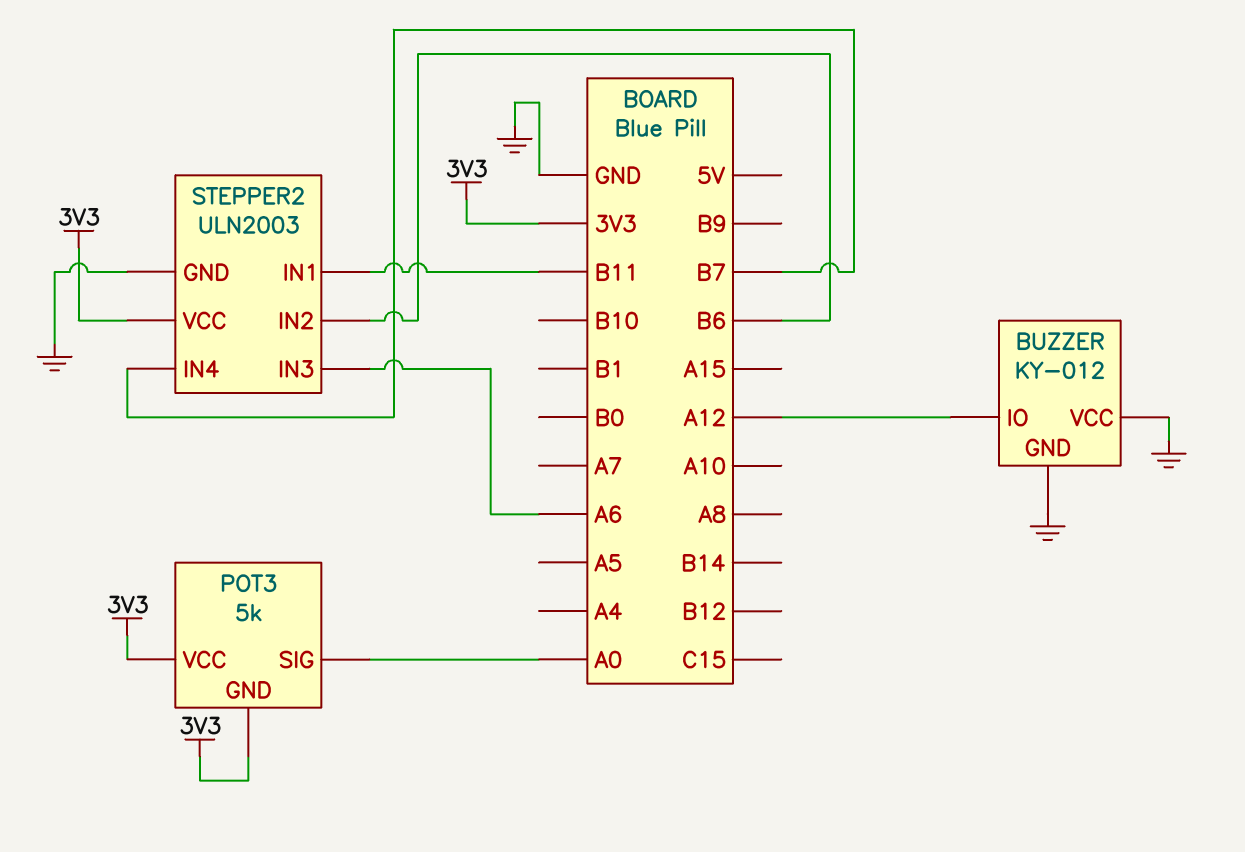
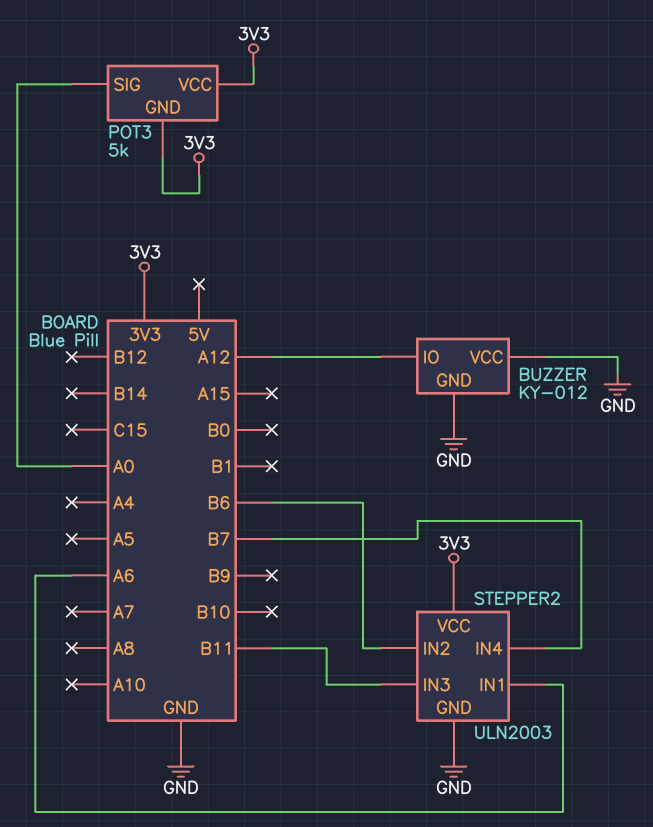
STEPPER2 pin IN1: B11 -> A6
STEPPER2 pin IN3: A6 -> B11

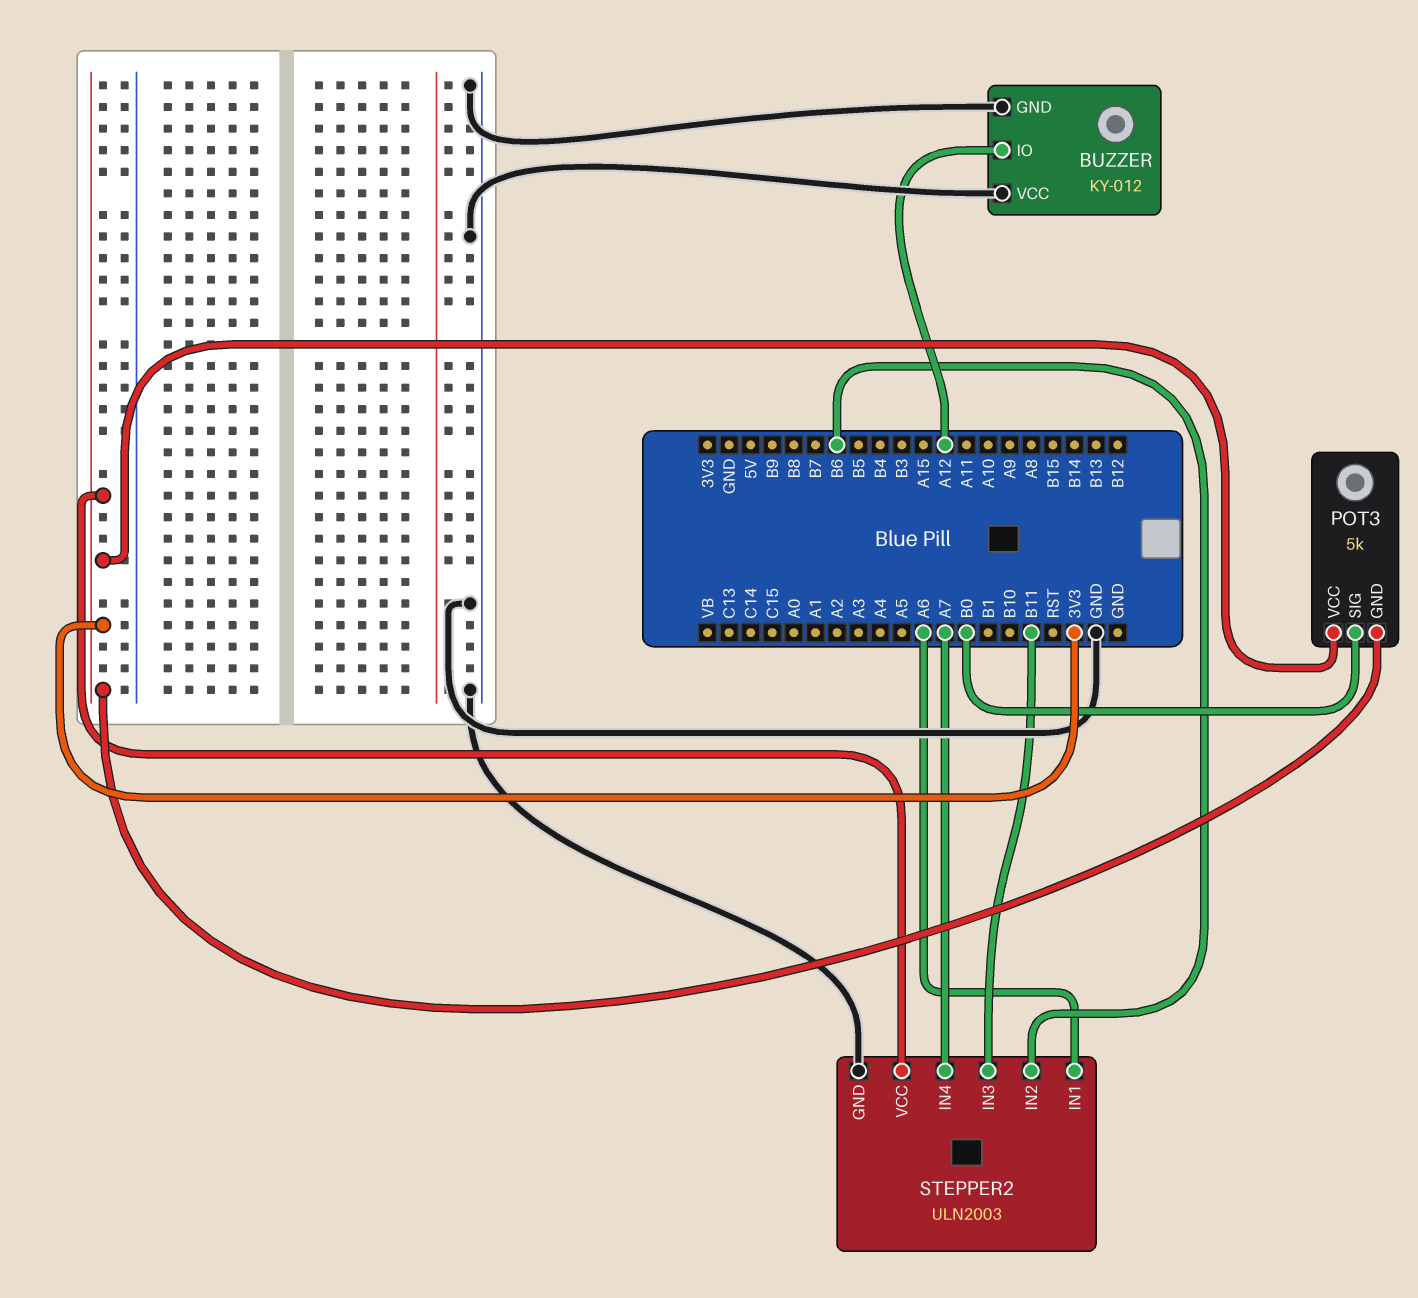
POT3 pin SIG: A0 -> B0
STEPPER2 pin IN4: B7 -> A7

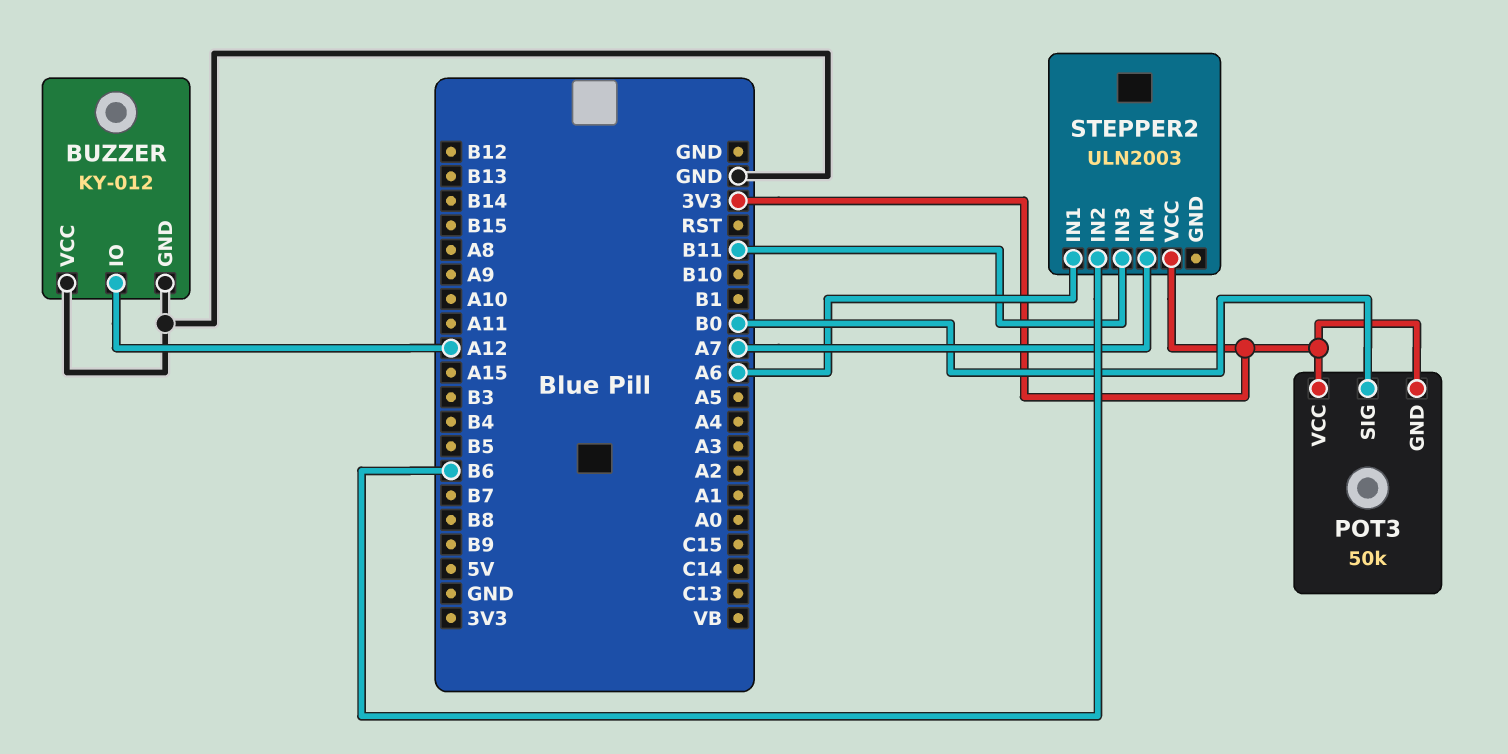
POT3: 5k -> 50k
STEPPER2 pin GND: GND -> none

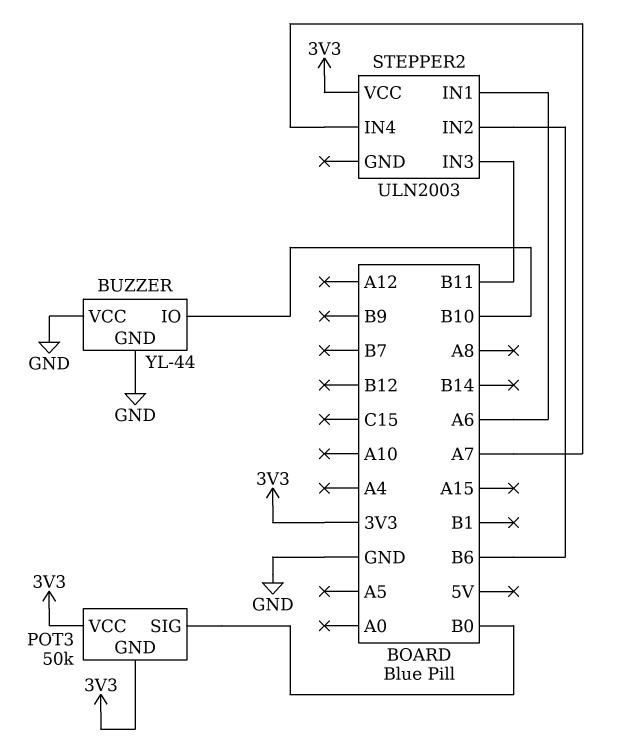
BUZZER: KY-012 -> YL-44
BUZZER pin IO: A12 -> B10

